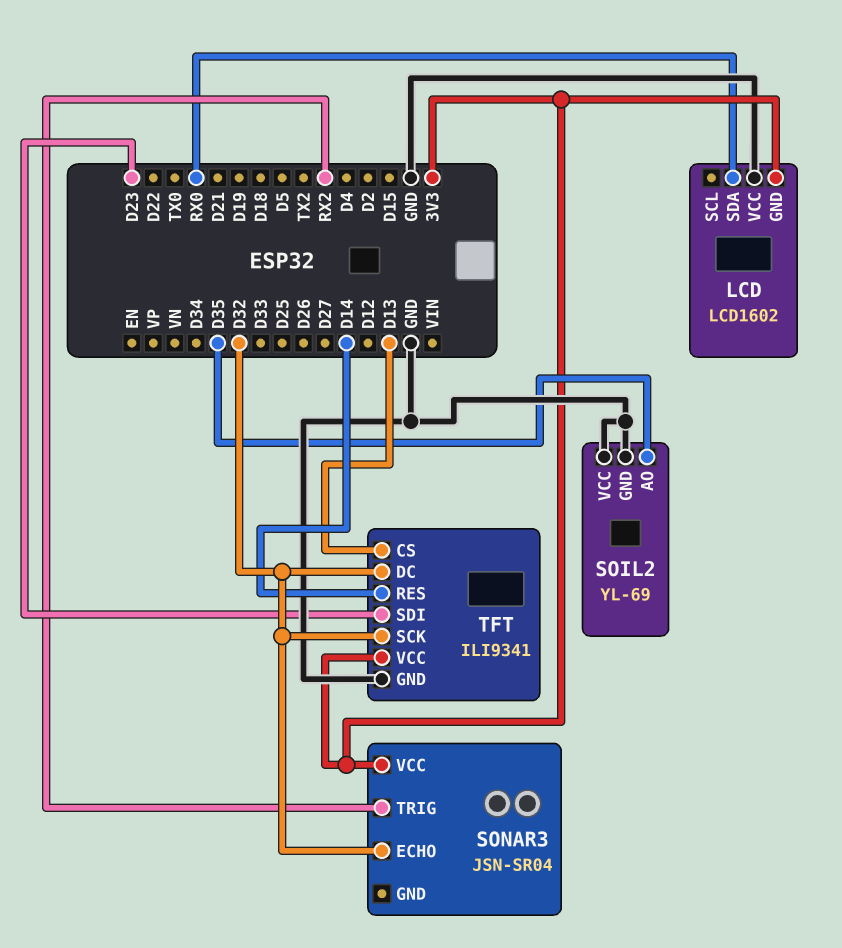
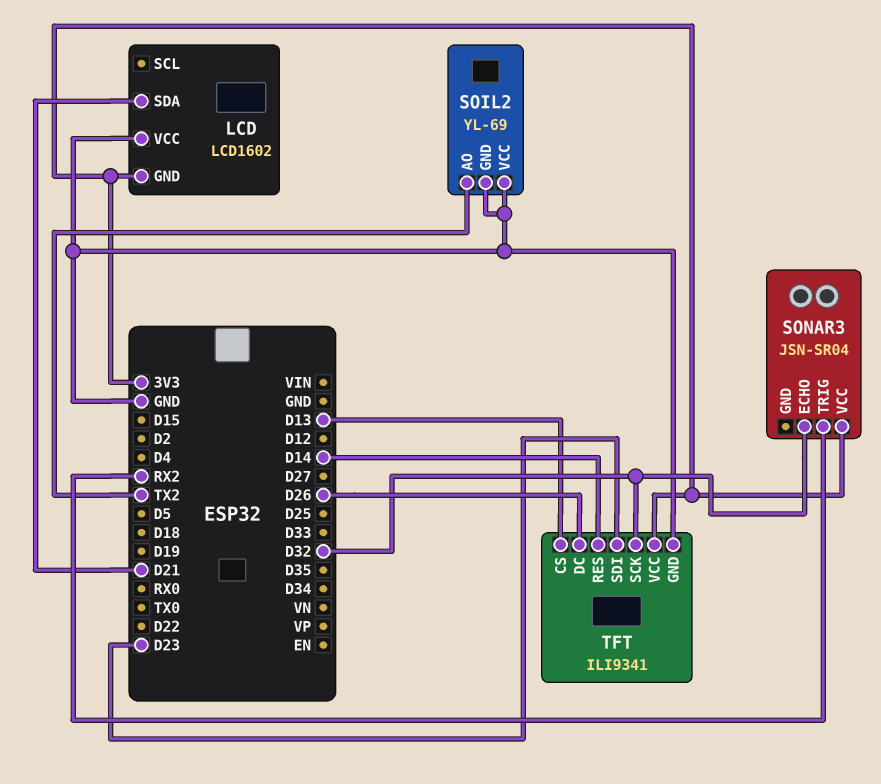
LCD pin SDA: RX0 -> D21
SOIL2 pin AO: D35 -> TX2
TFT pin DC: D32 -> D26

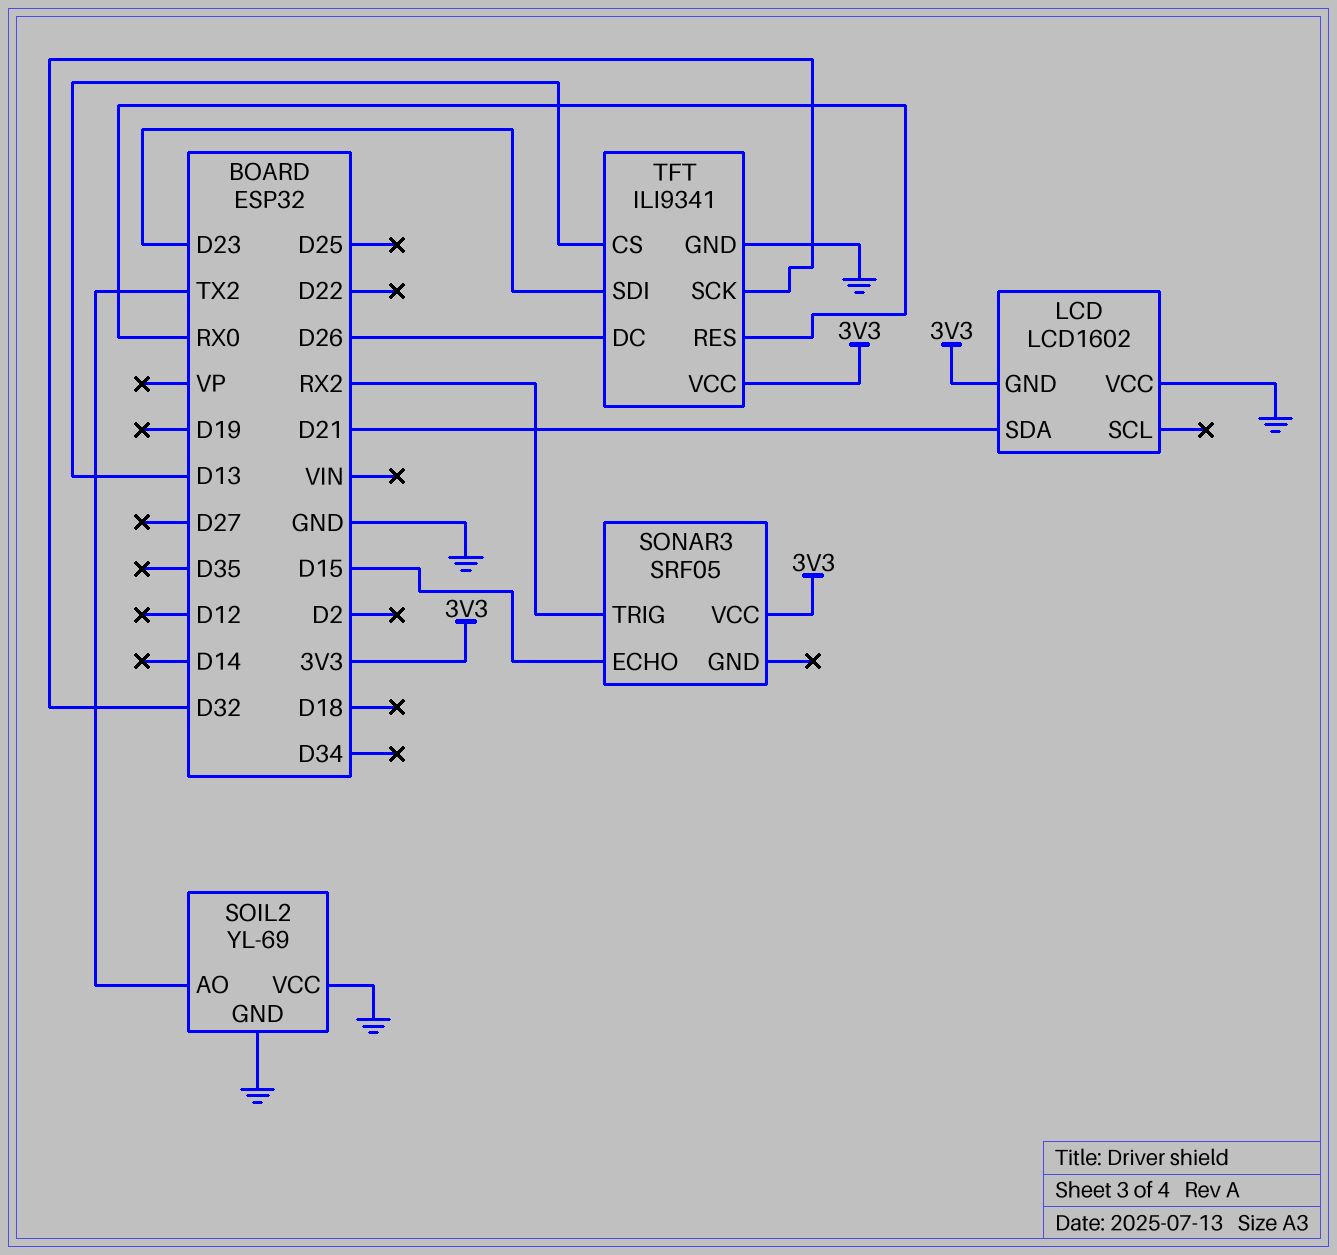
SONAR3: JSN-SR04 -> SRF05
SONAR3 pin ECHO: D32 -> D15
TFT pin RES: D14 -> RX0

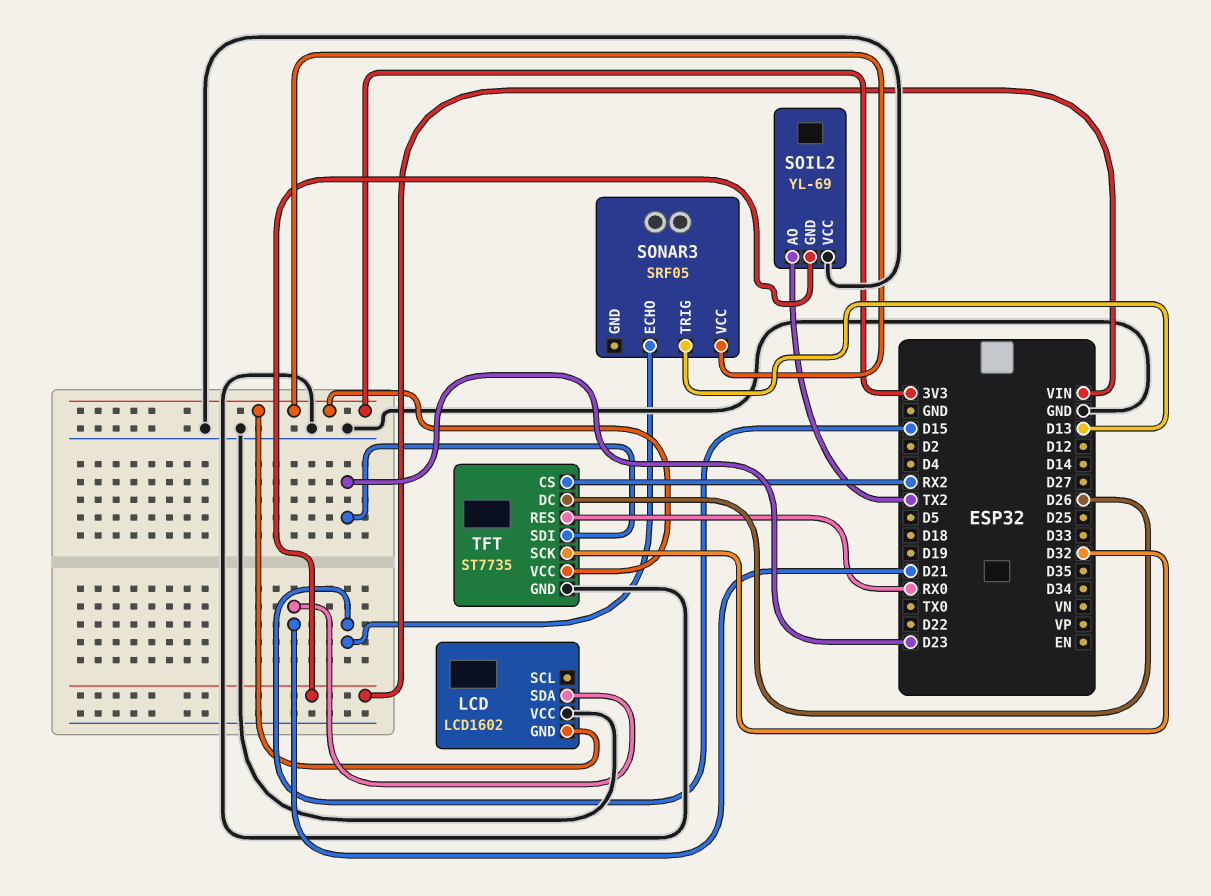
SOIL2 pin GND: GND -> VIN
SONAR3 pin TRIG: RX2 -> D13
TFT: ILI9341 -> ST7735
TFT pin CS: D13 -> RX2

